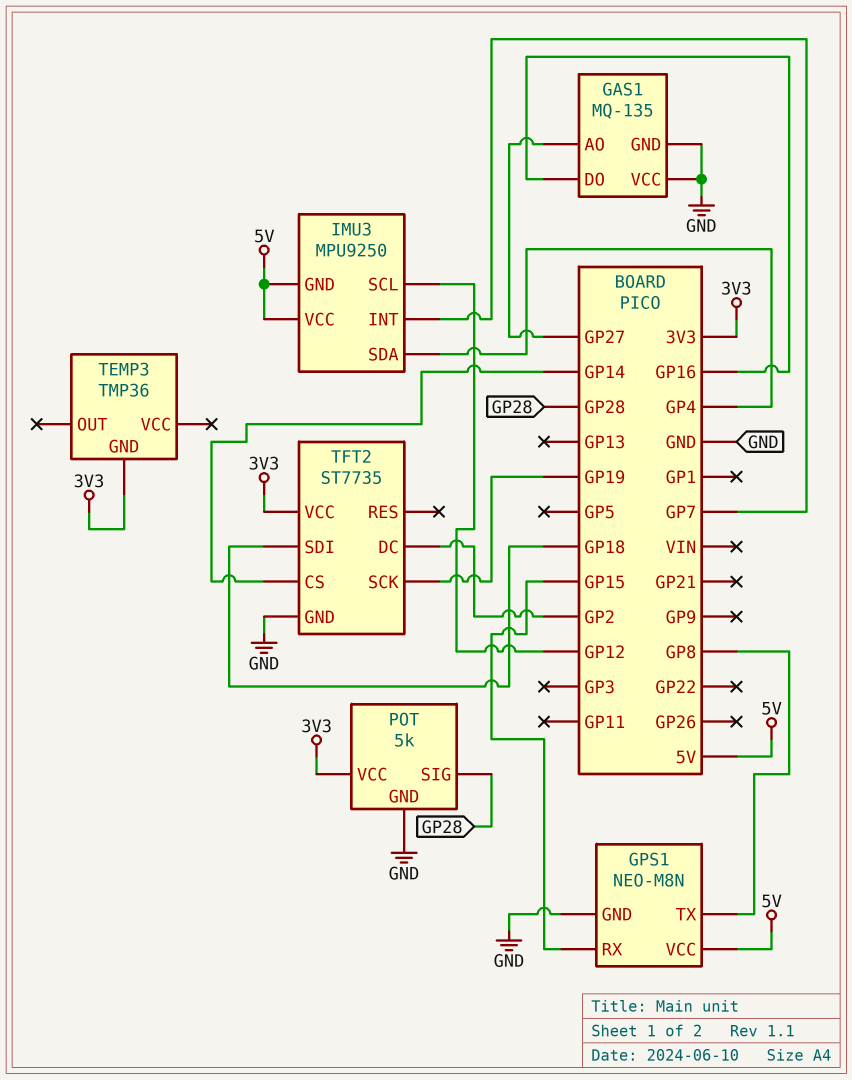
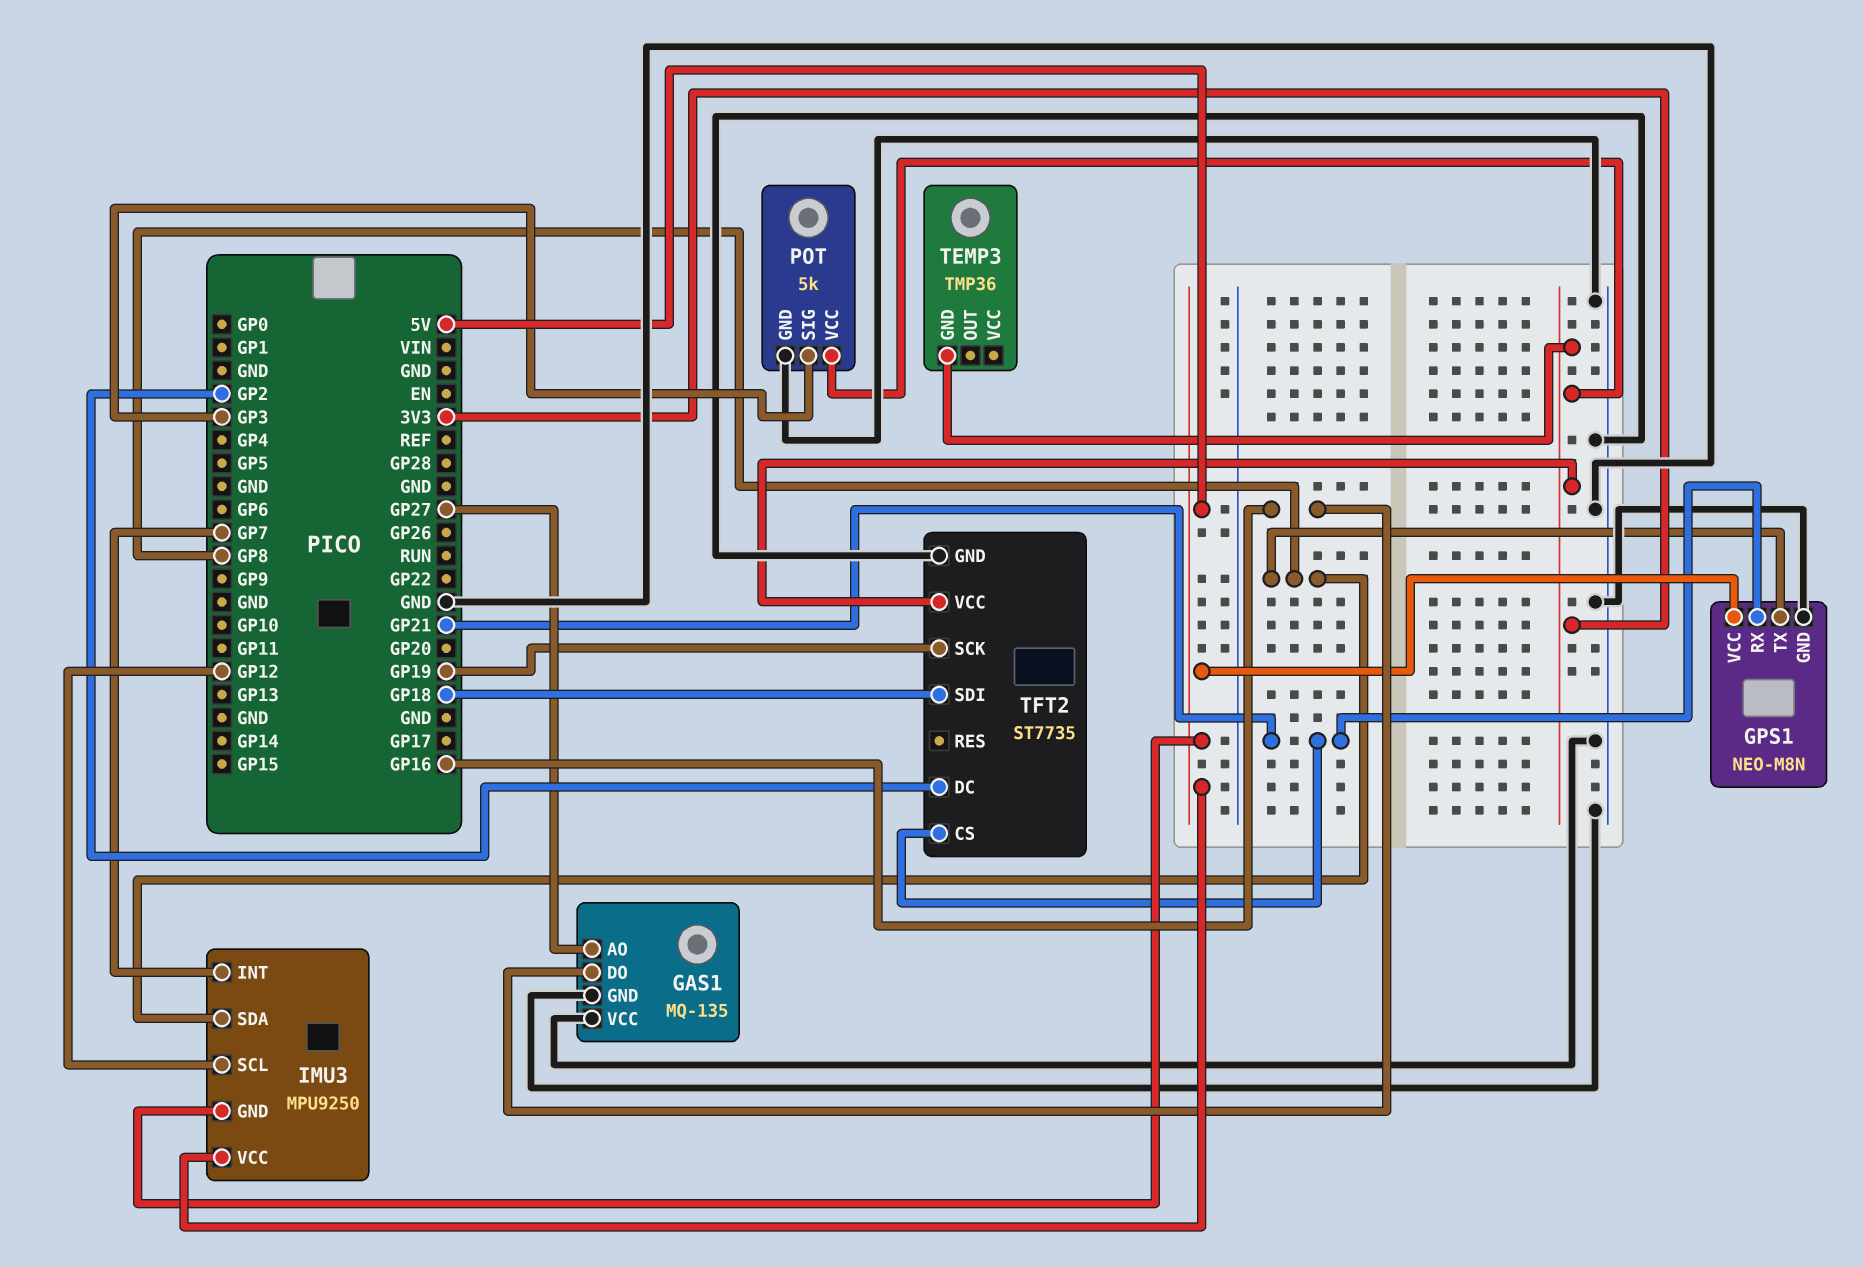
GPS1 pin RX: GP15 -> GP21
IMU3 pin SDA: GP4 -> GP8
POT pin SIG: GP28 -> GP3
TFT2 pin CS: GP14 -> GP21

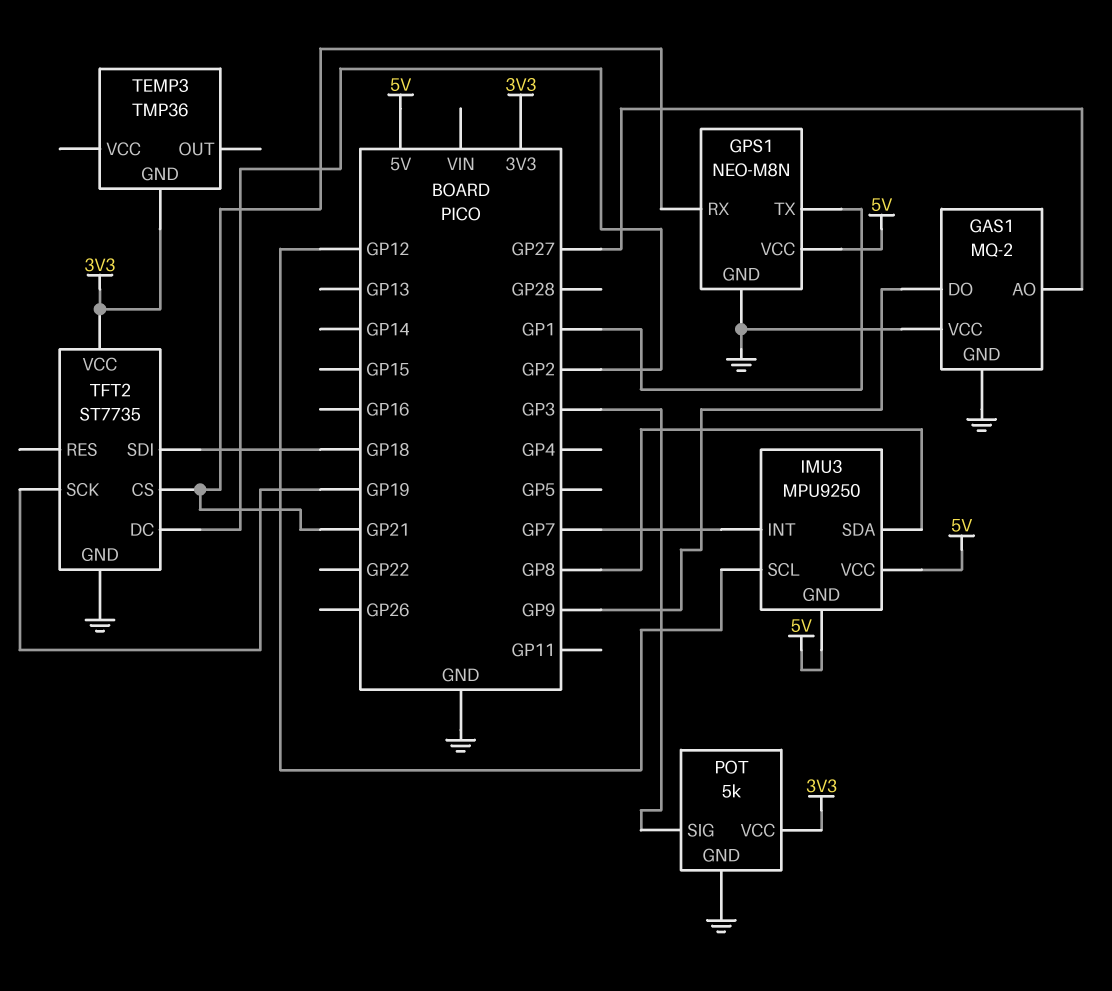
GAS1: MQ-135 -> MQ-2
GAS1 pin DO: GP16 -> GP9
GPS1 pin TX: GP8 -> GP1

